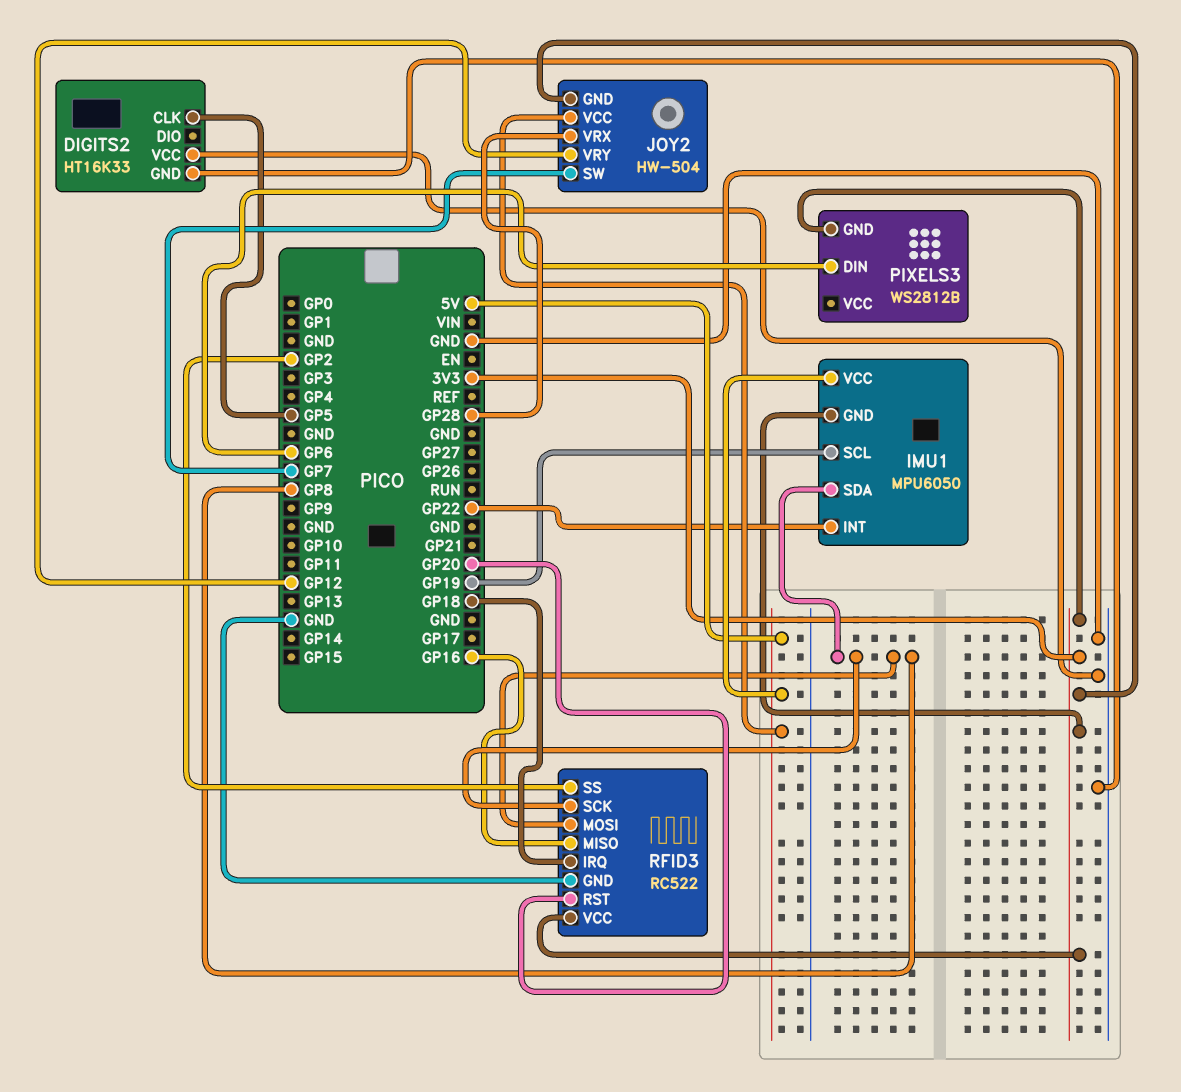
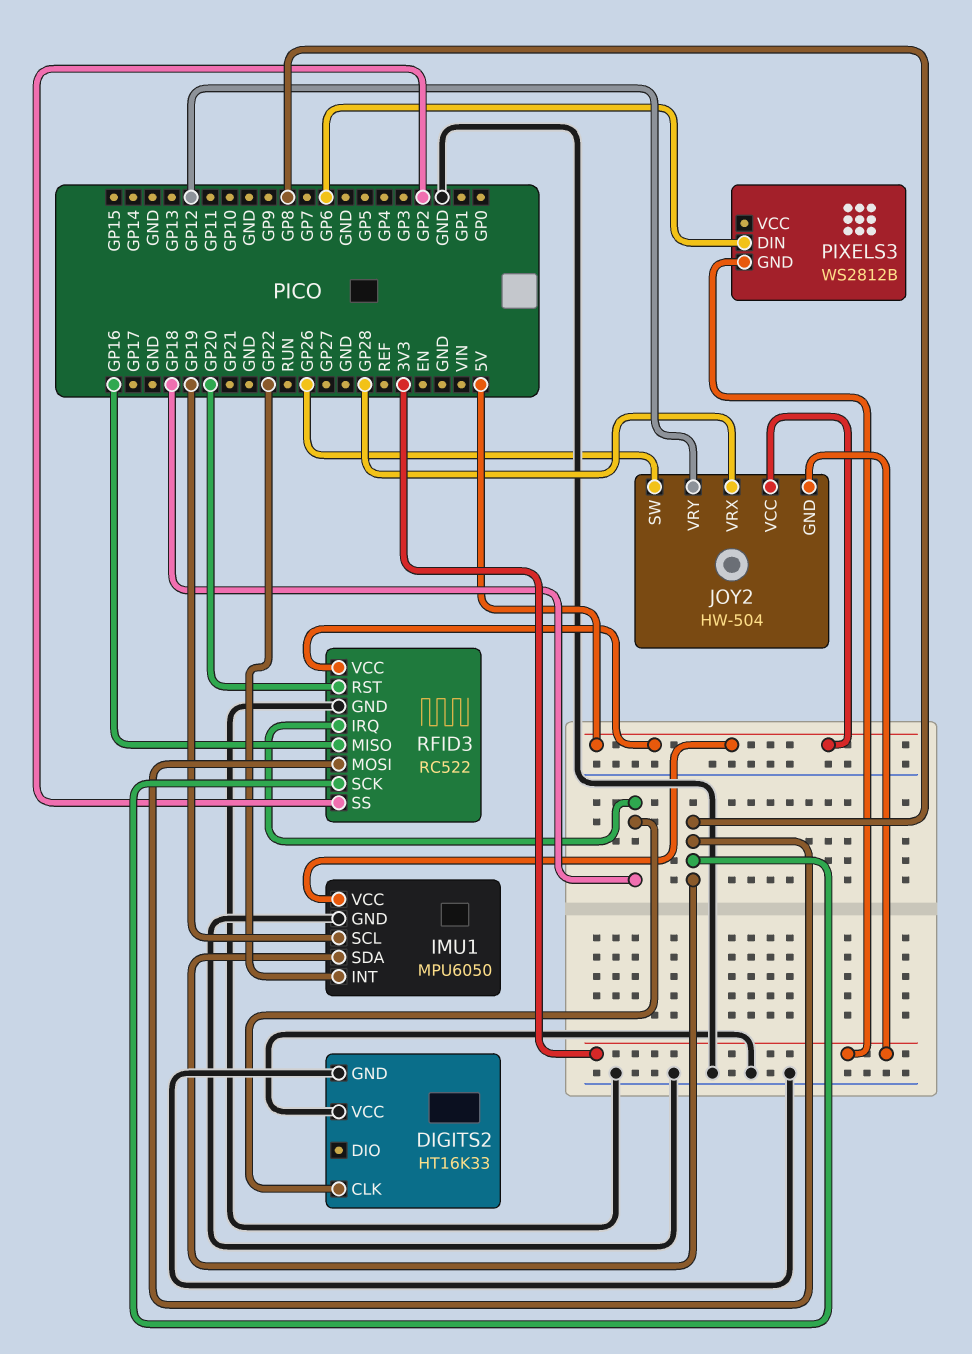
DIGITS2 pin CLK: GP5 -> GP18
IMU1 pin GND: 3V3 -> GND
JOY2 pin SW: GP7 -> GP26
RFID3 pin VCC: 3V3 -> 5V

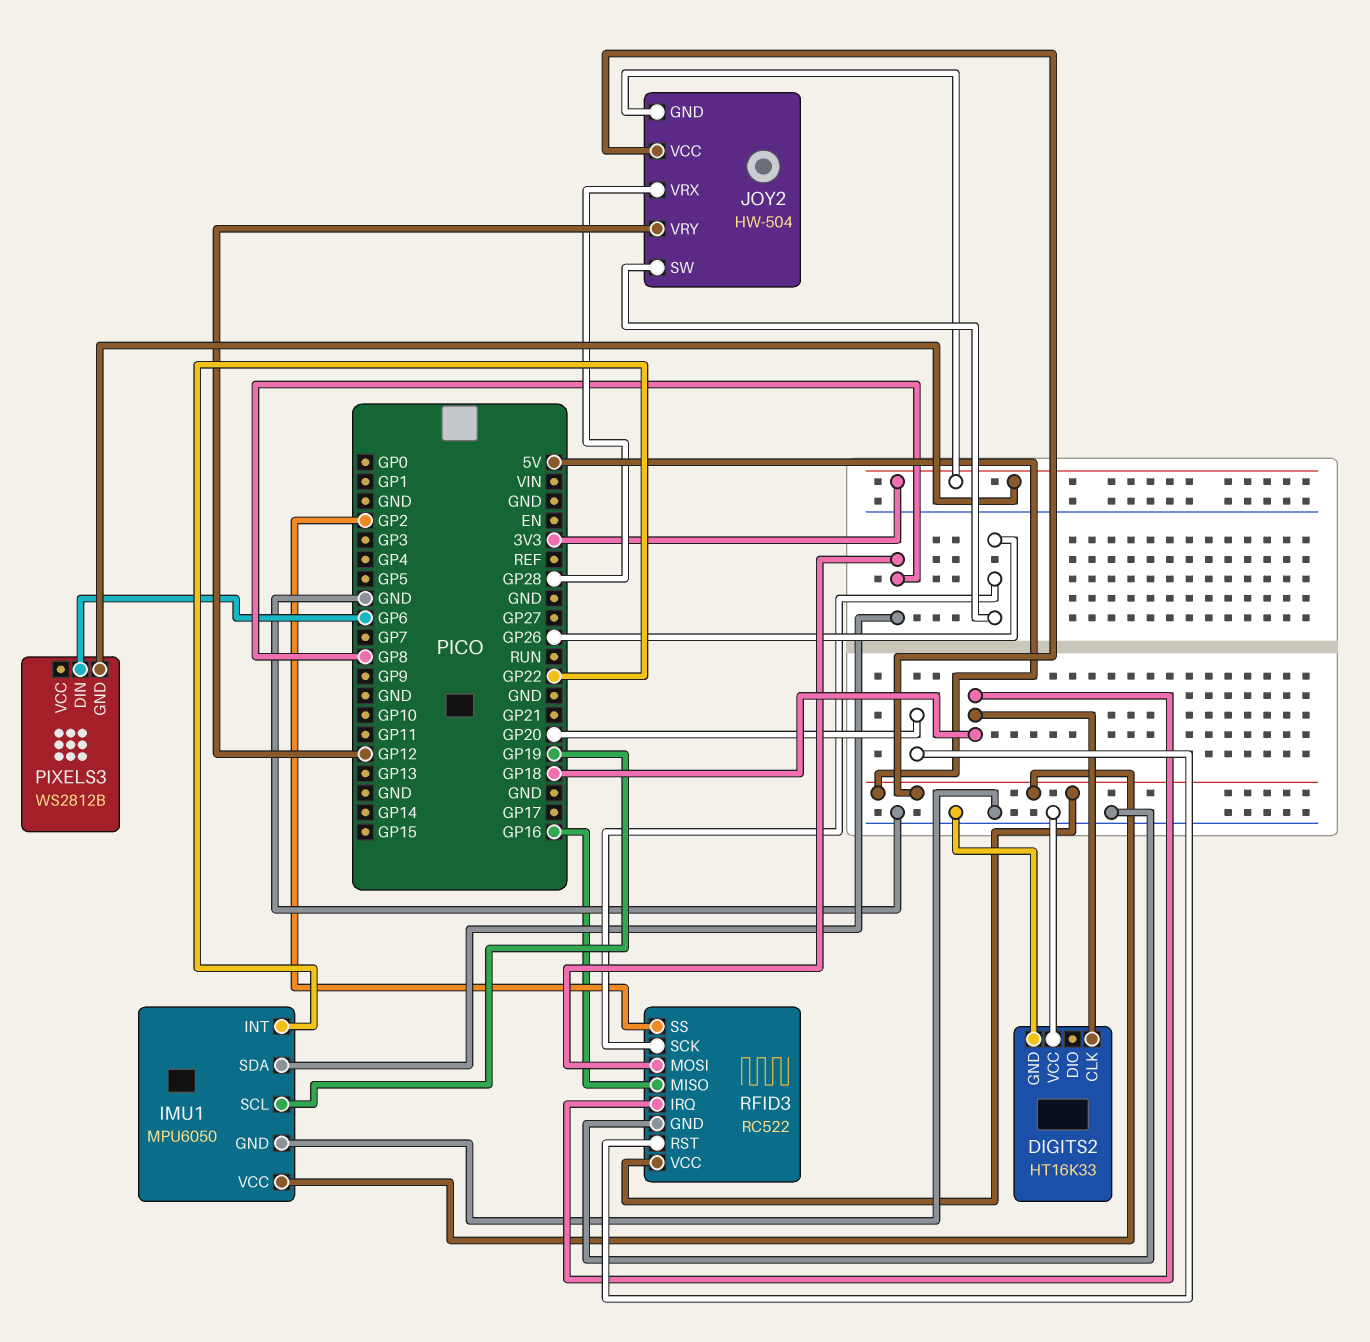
RFID3 pin SCK: GP8 -> GP26

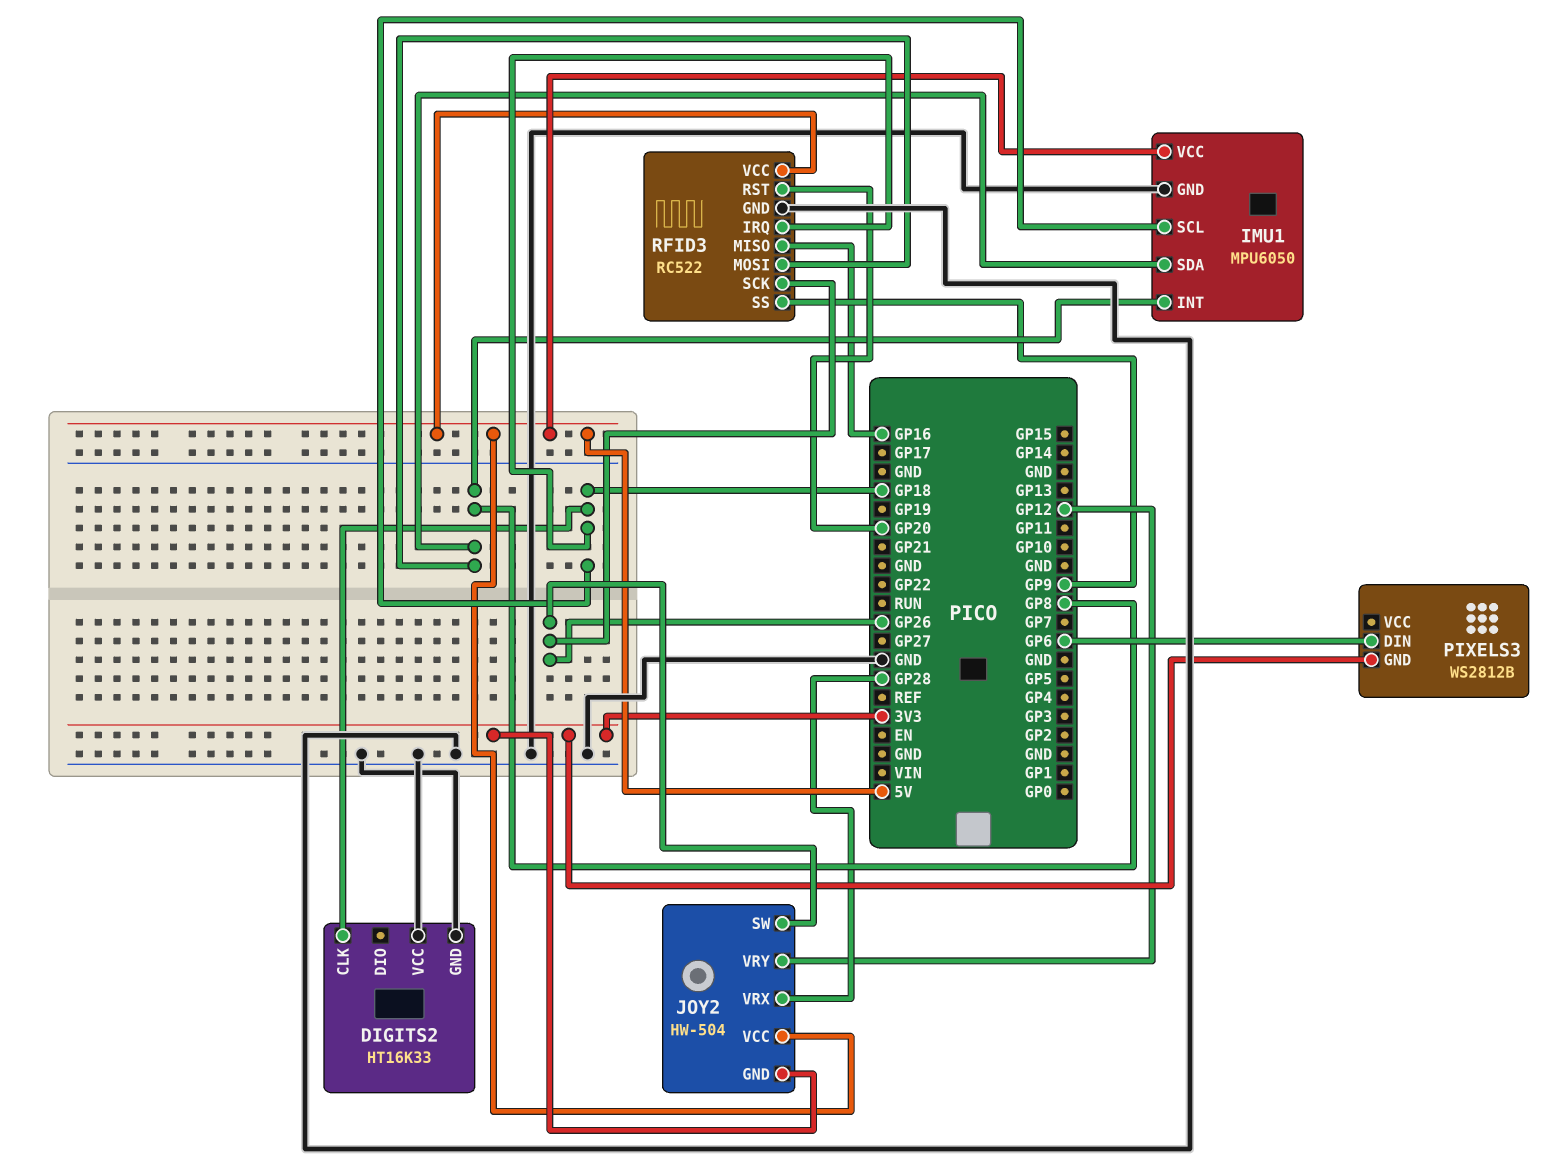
IMU1 pin INT: GP22 -> GP8
IMU1 pin SCL: GP19 -> GP18
RFID3 pin SS: GP2 -> GP9

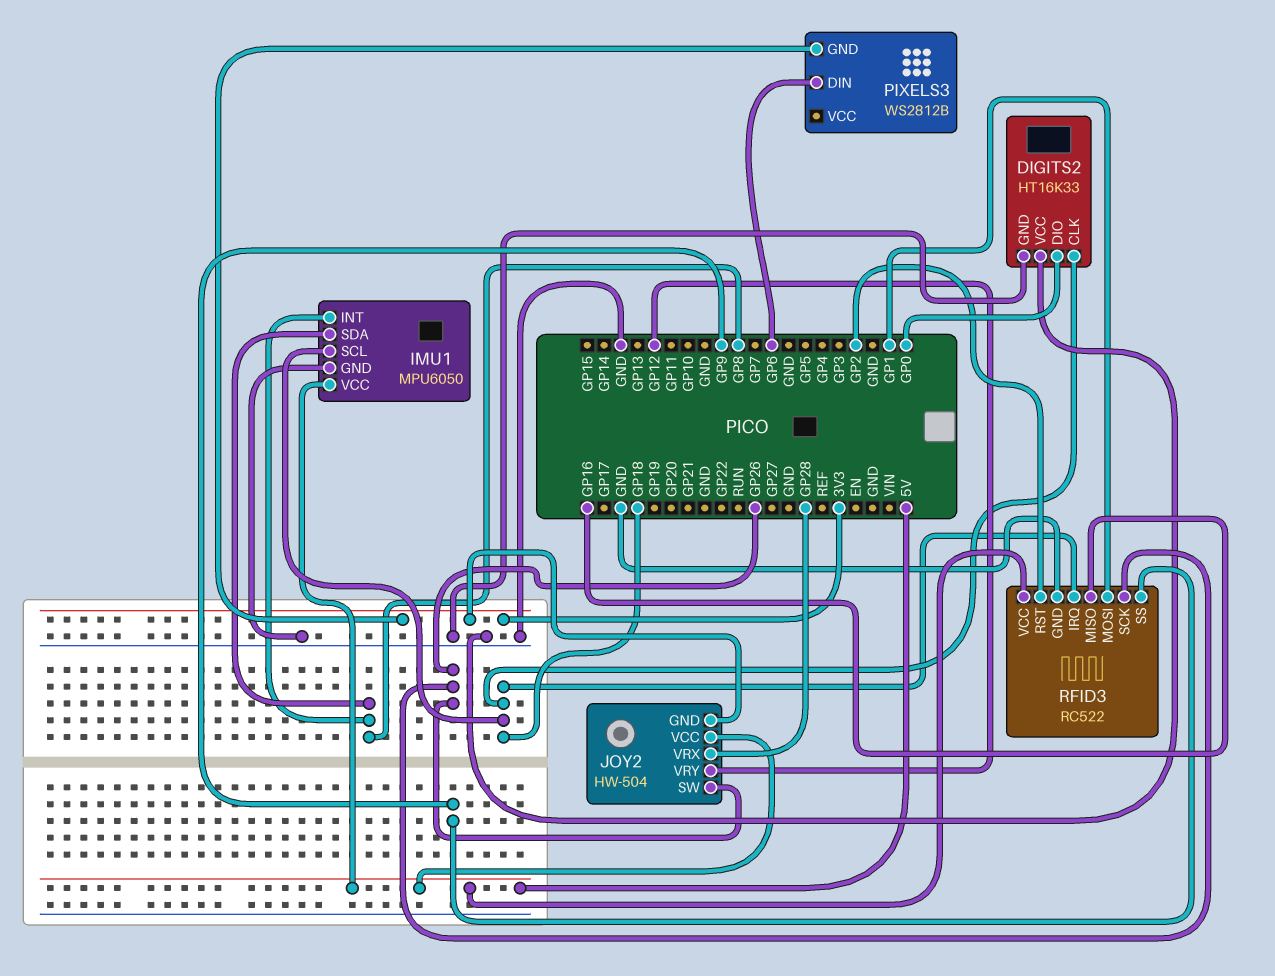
DIGITS2 pin DIO: none -> GP0
RFID3 pin MOSI: GP8 -> GP1
RFID3 pin RST: GP20 -> GP2

